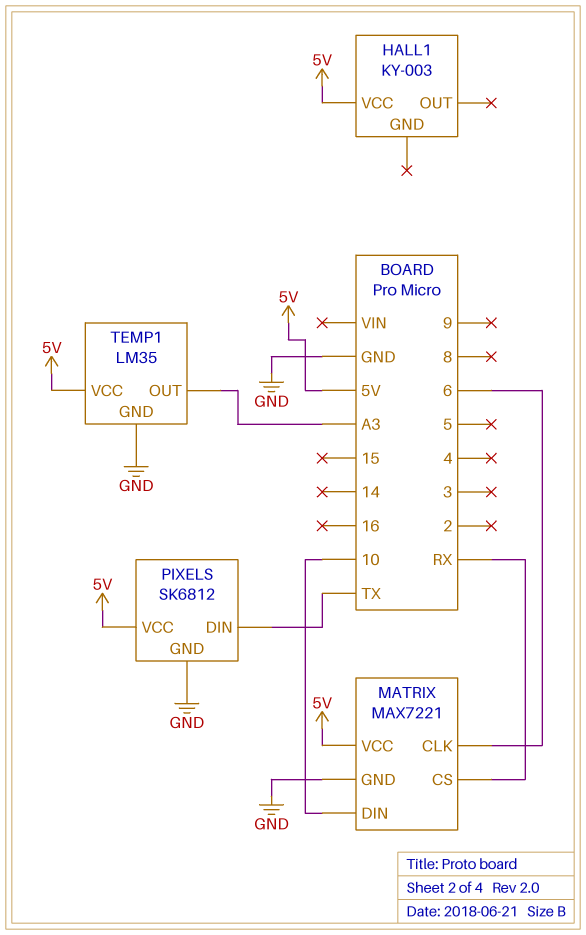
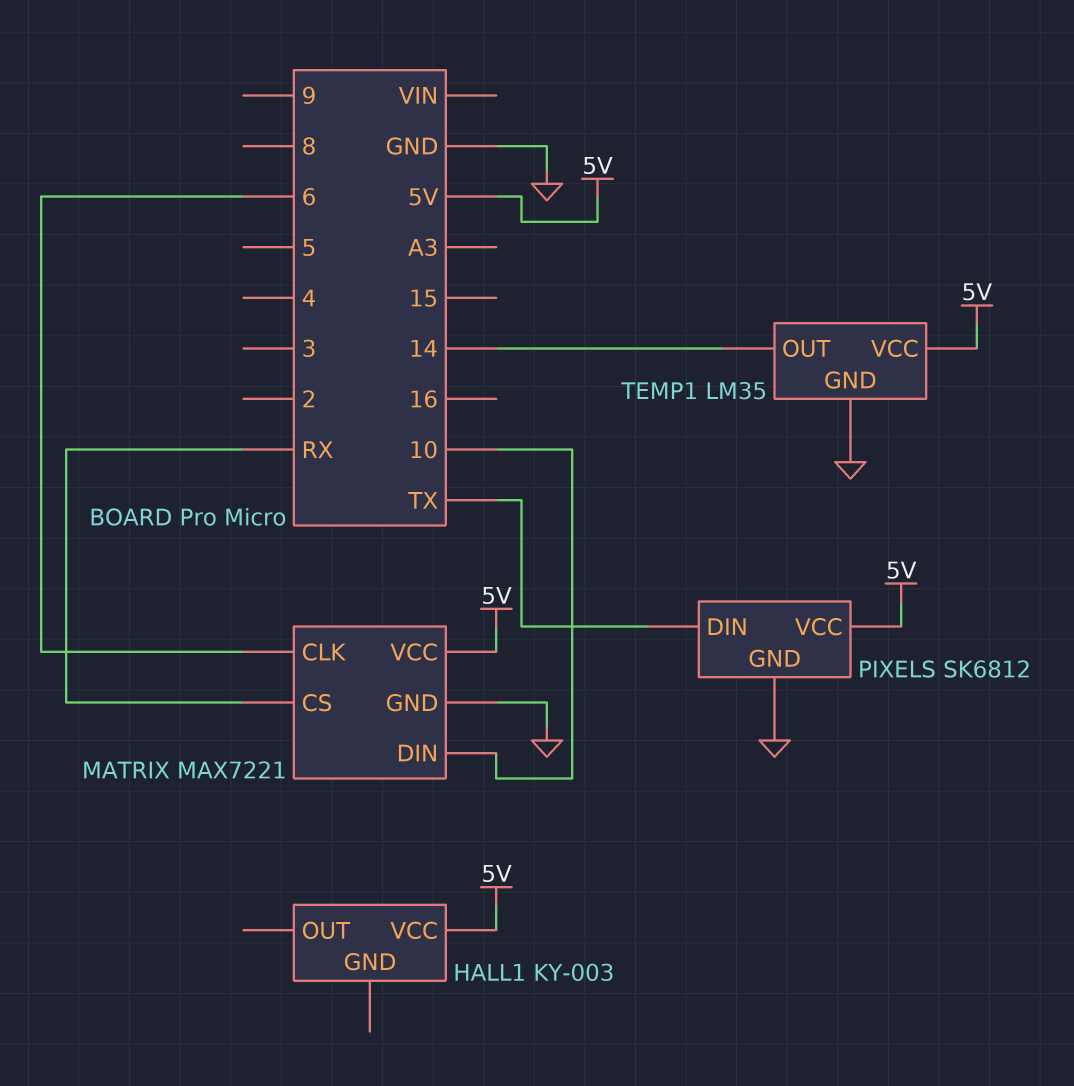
TEMP1 pin OUT: A3 -> 14

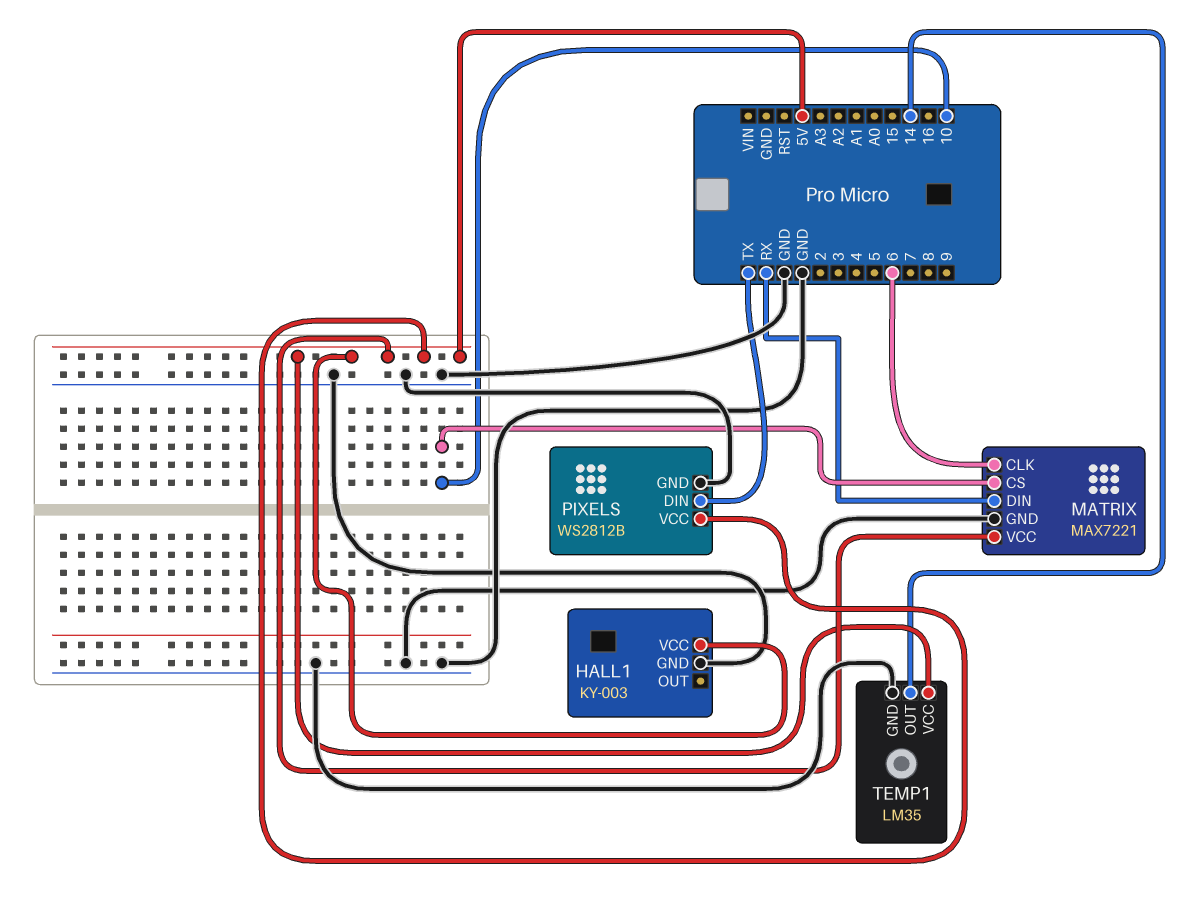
HALL1 pin GND: none -> GND
MATRIX pin CS: RX -> 10
MATRIX pin DIN: 10 -> RX
PIXELS: SK6812 -> WS2812B

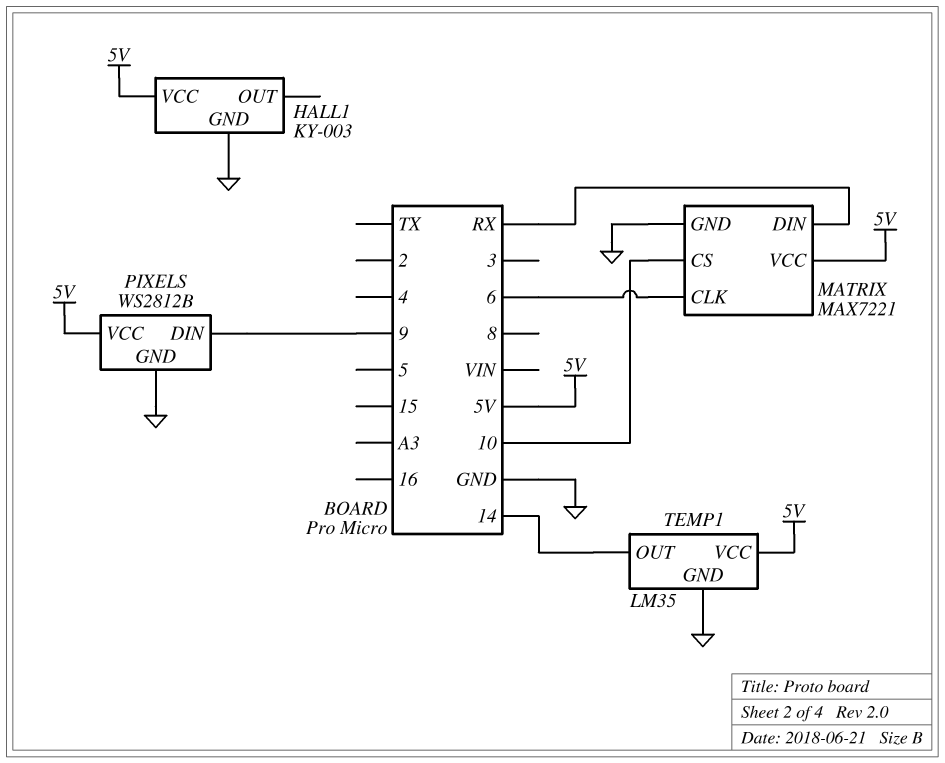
PIXELS pin DIN: TX -> 9

